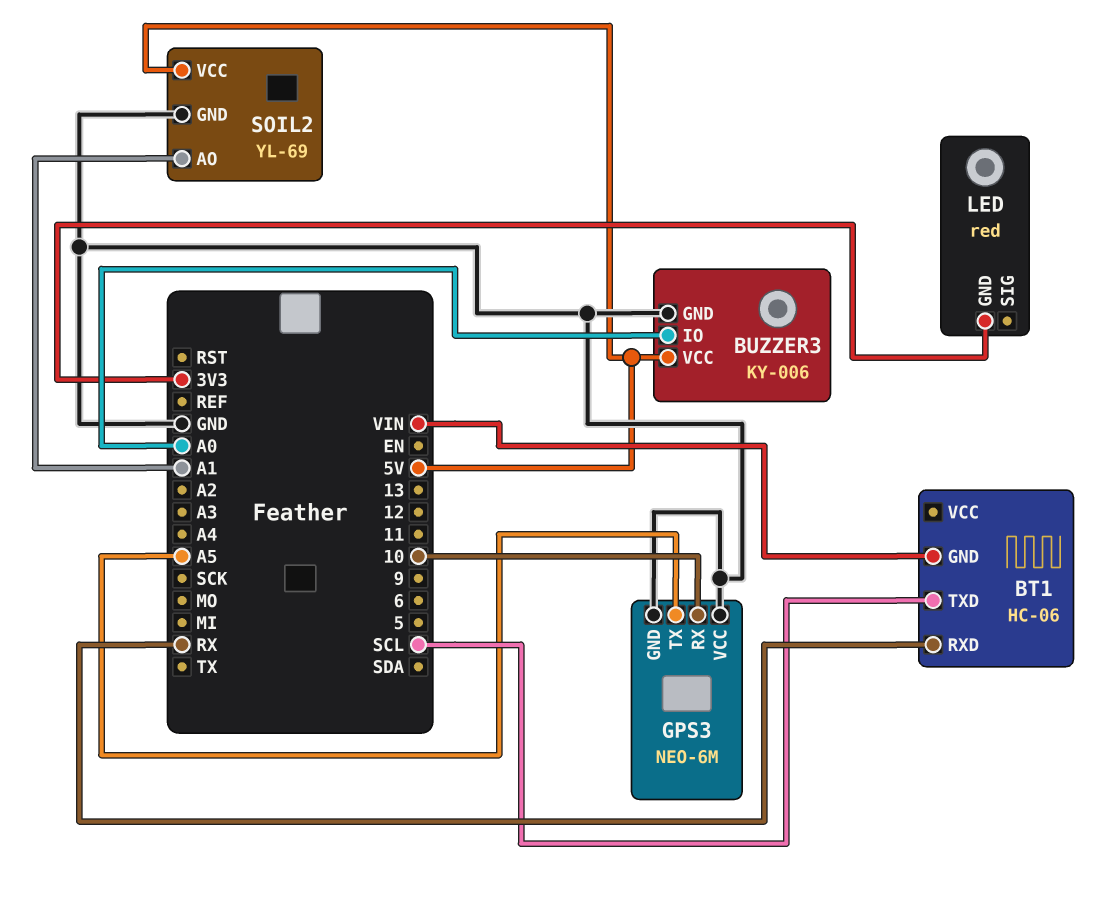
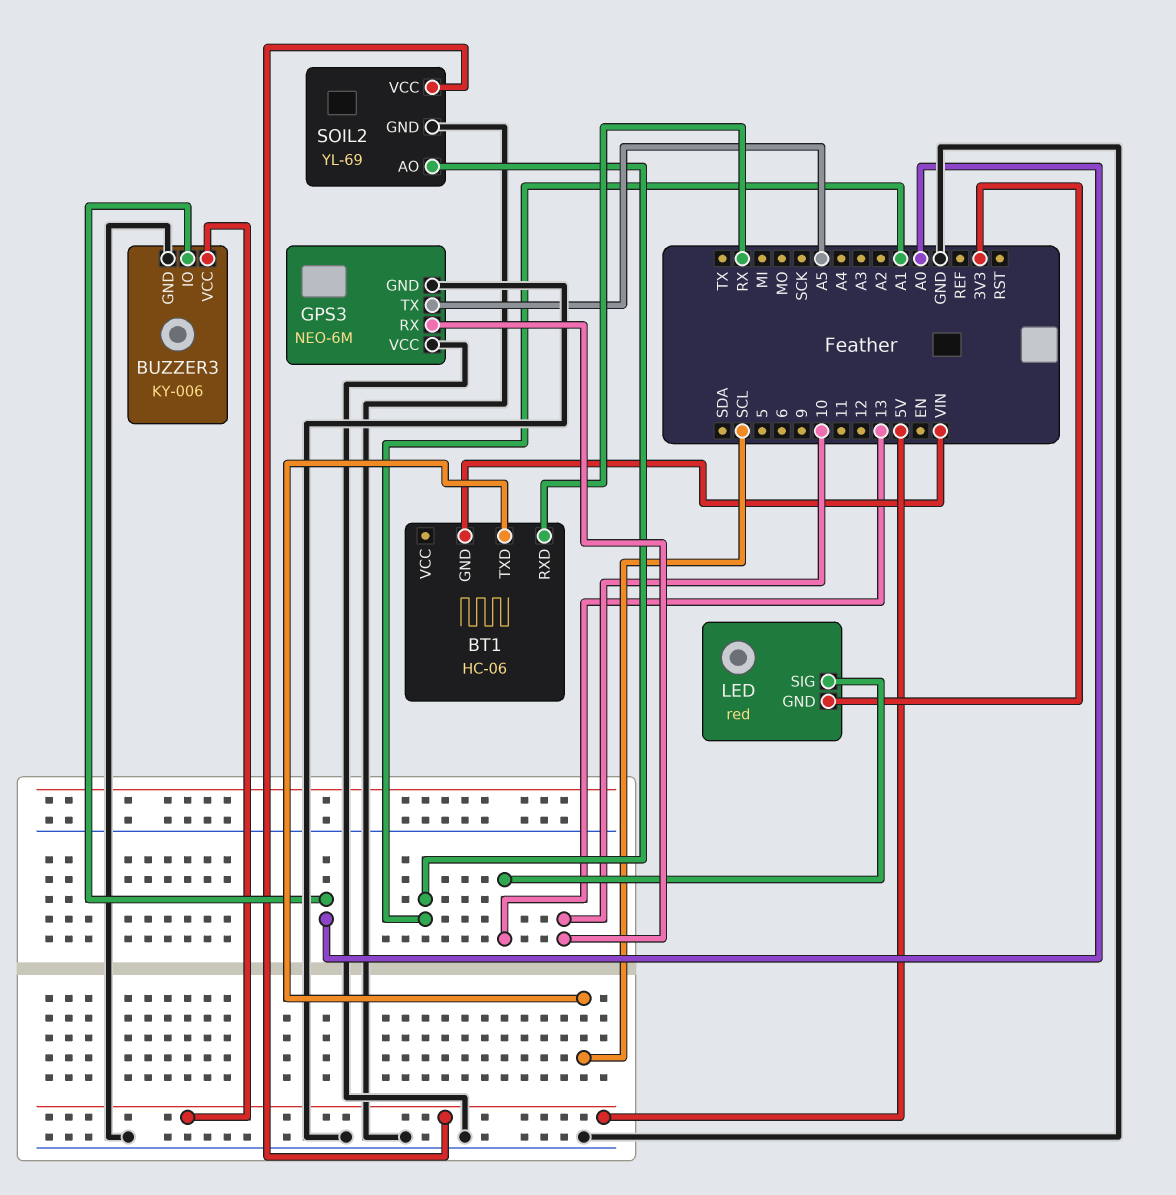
LED pin SIG: none -> 13

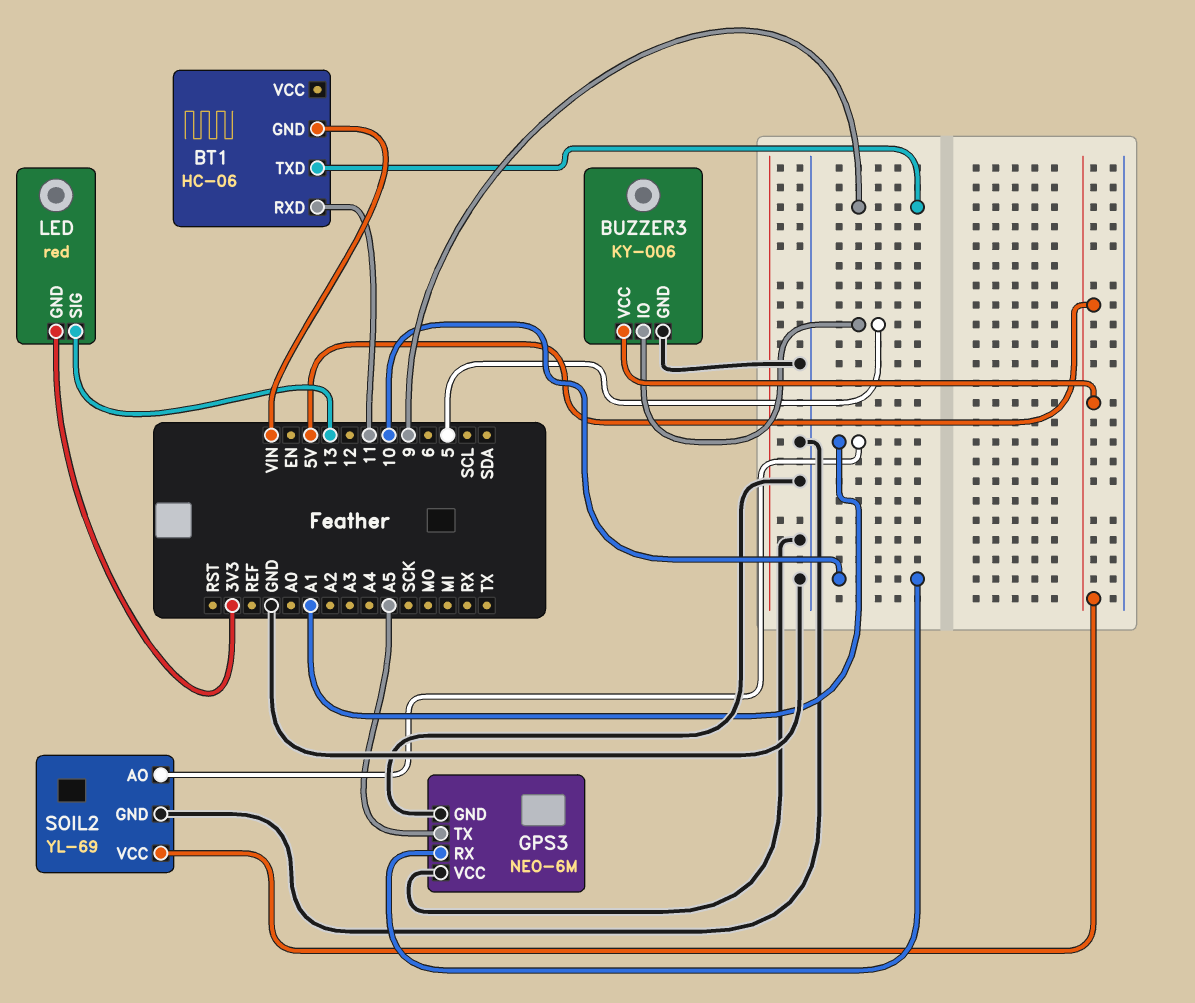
BT1 pin RXD: RX -> 11
BT1 pin TXD: SCL -> 9
BUZZER3 pin IO: A0 -> 5

